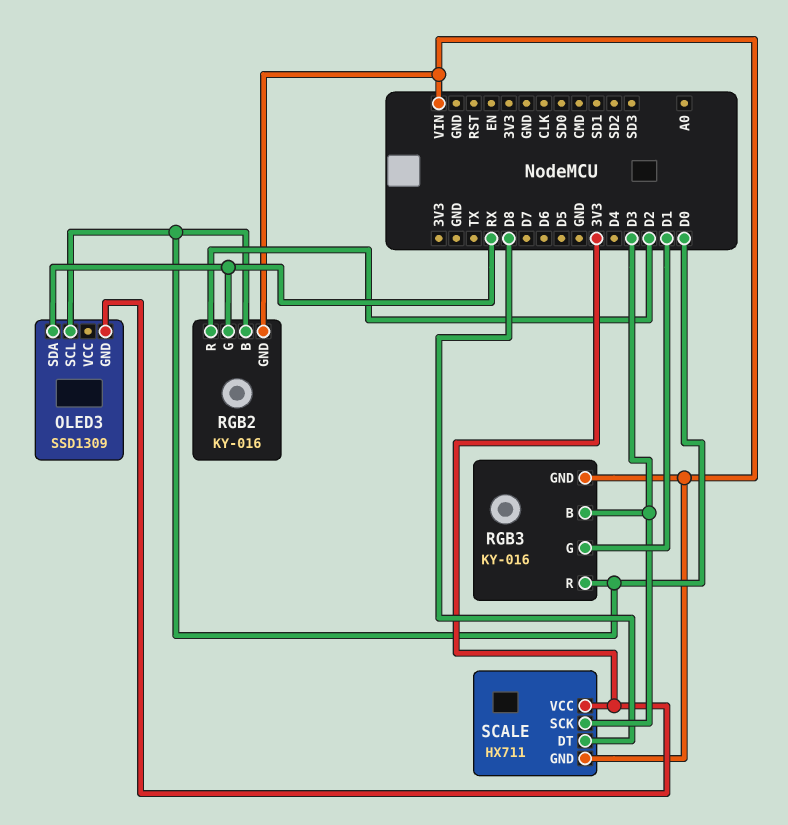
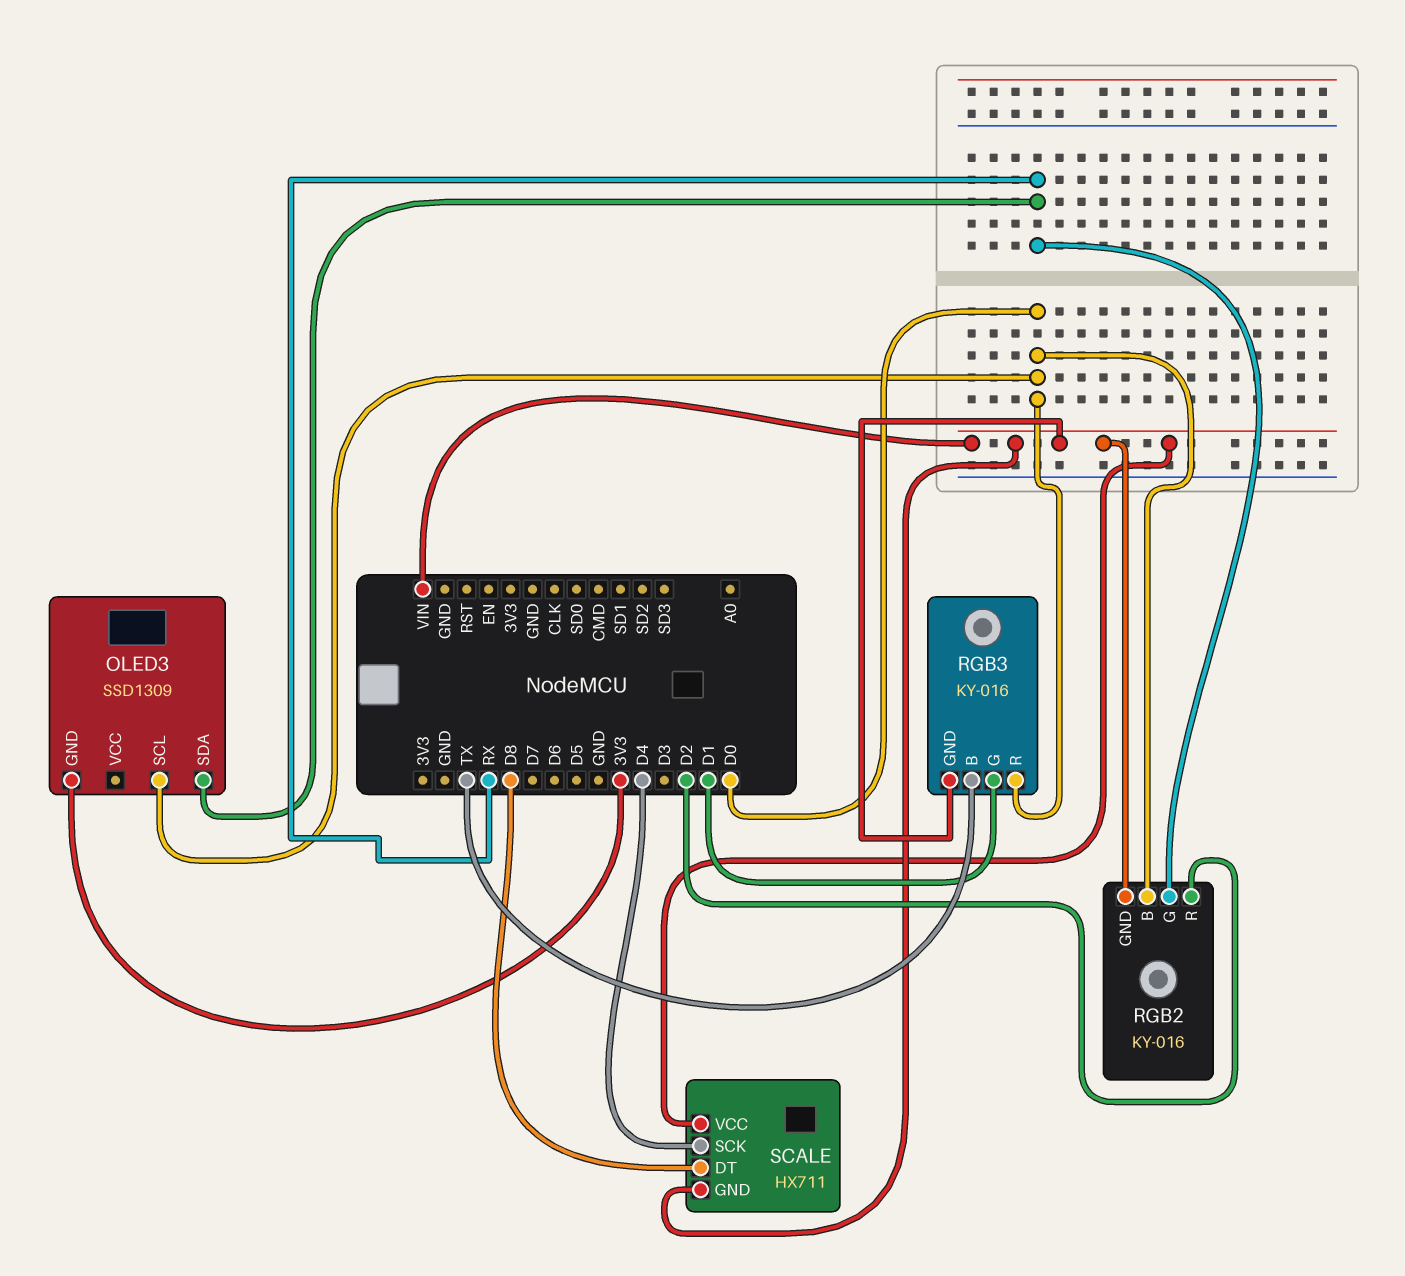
RGB3 pin B: D3 -> TX
SCALE pin SCK: D3 -> D4
SCALE pin VCC: 3V3 -> VIN

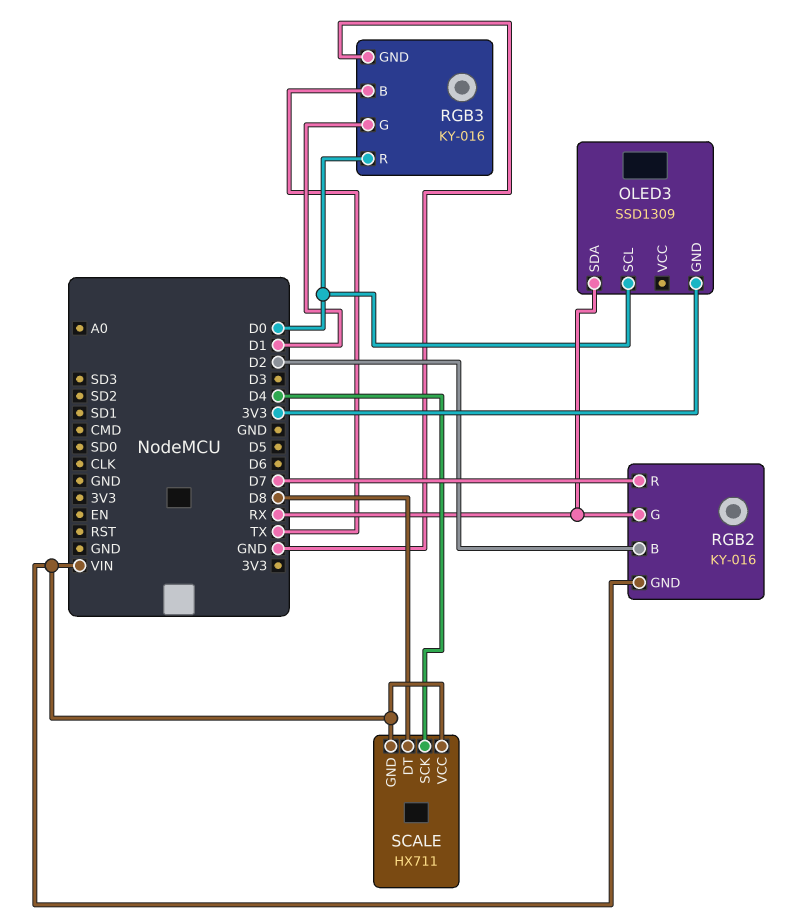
RGB2 pin B: D0 -> D2
RGB2 pin R: D2 -> D7
RGB3 pin GND: VIN -> GND

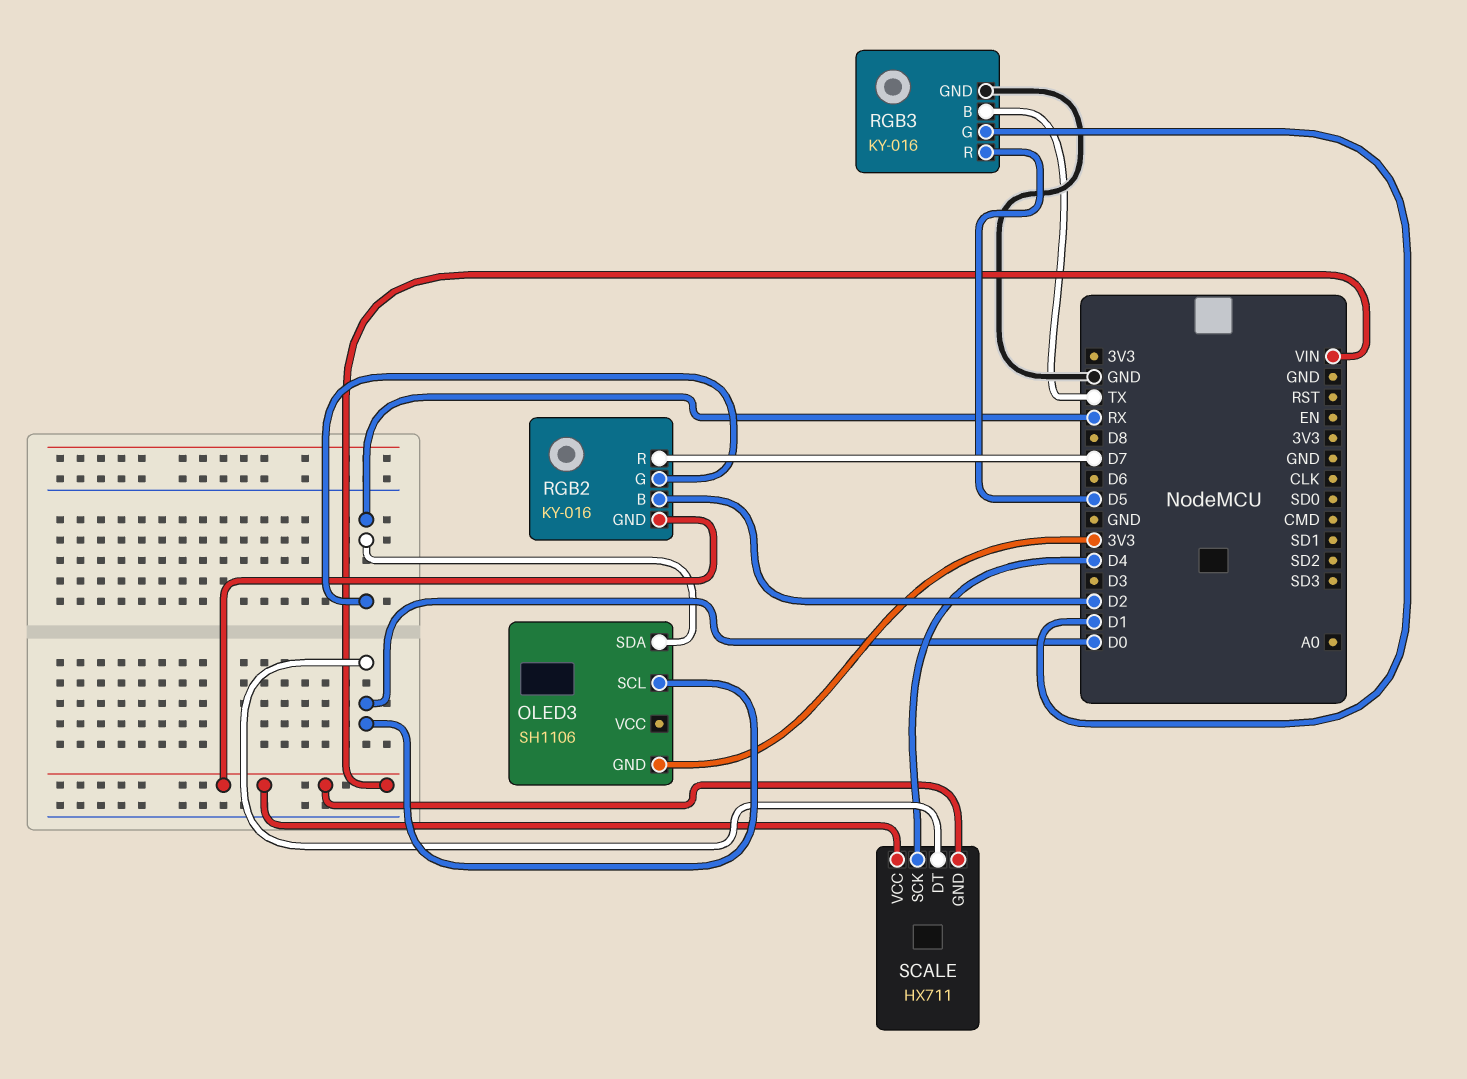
OLED3: SSD1309 -> SH1106
RGB3 pin R: D0 -> D5
SCALE pin DT: D8 -> D0

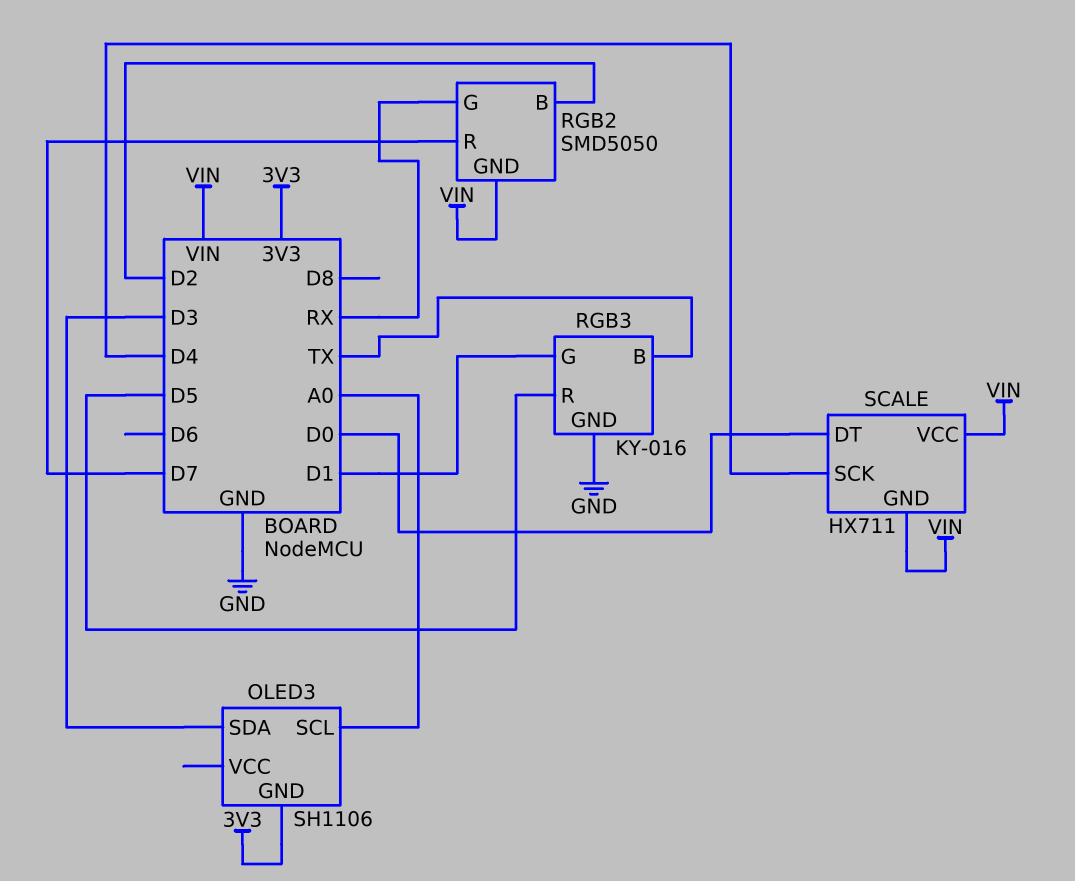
OLED3 pin SCL: D0 -> A0
OLED3 pin SDA: RX -> D3
RGB2: KY-016 -> SMD5050

